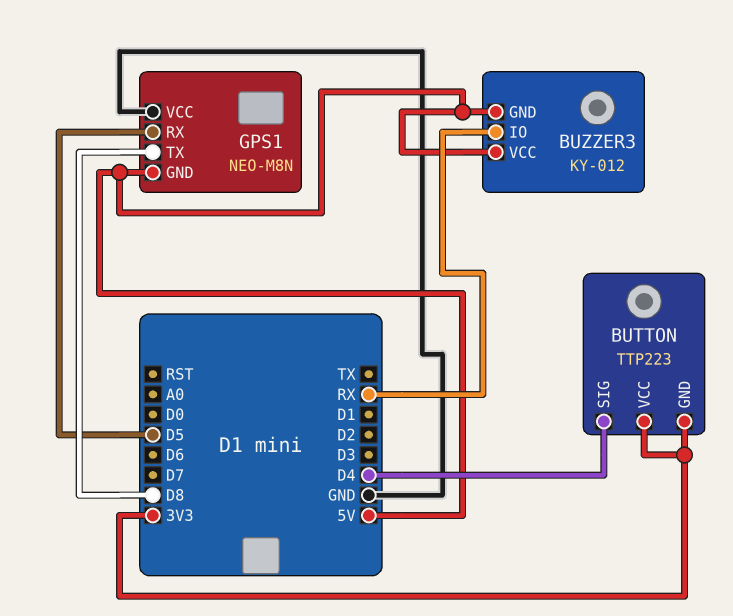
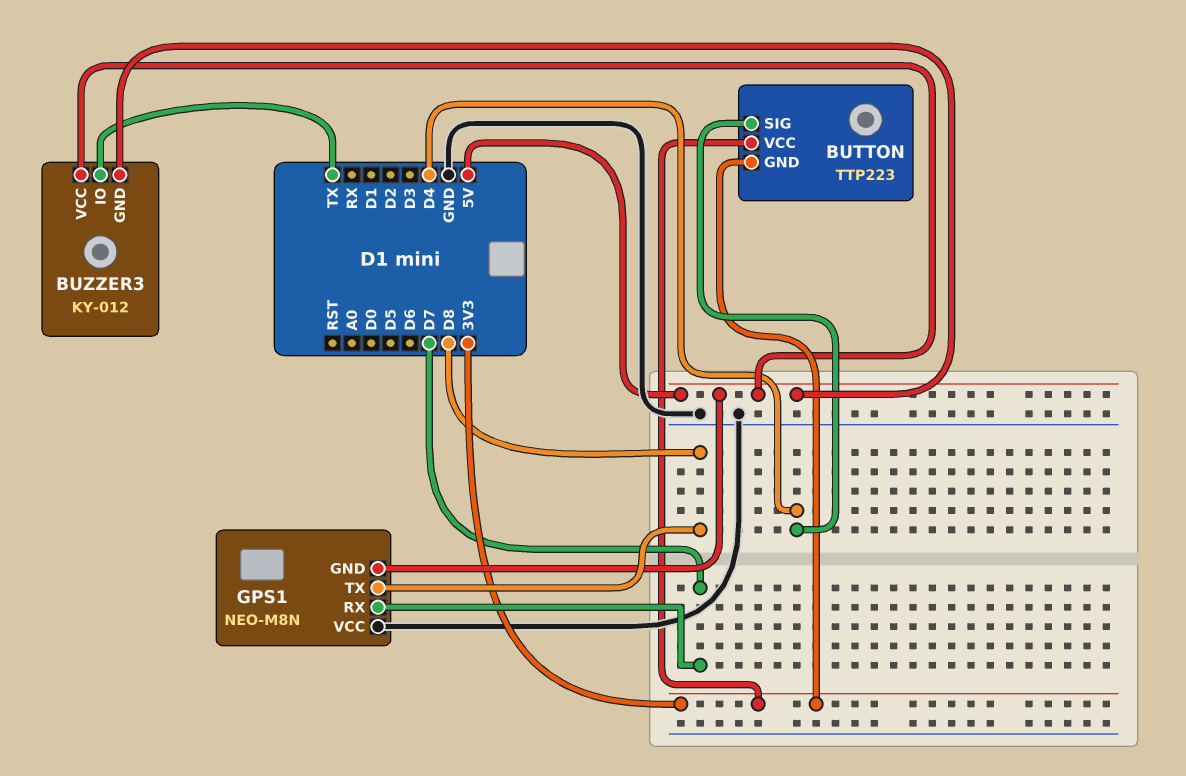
BUZZER3 pin IO: RX -> TX
GPS1 pin RX: D5 -> D7

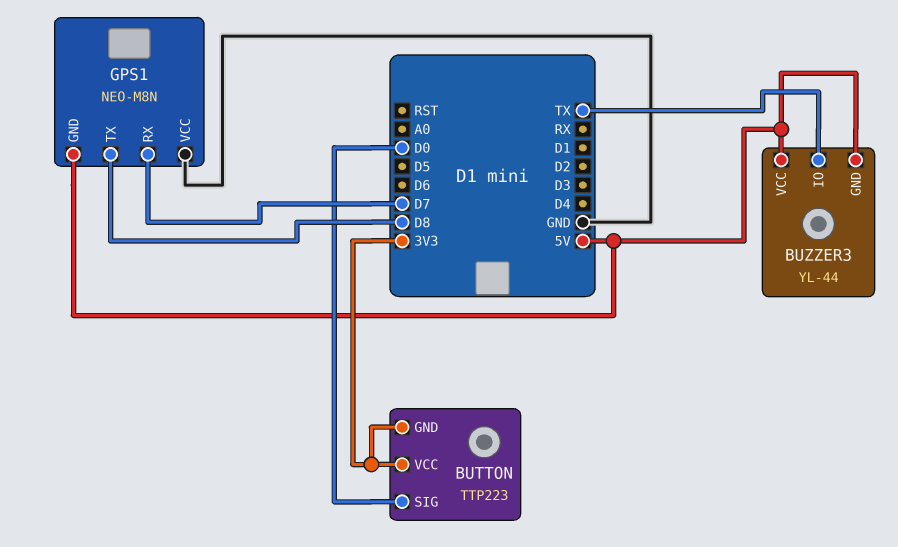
BUTTON pin SIG: D4 -> D0
BUZZER3: KY-012 -> YL-44

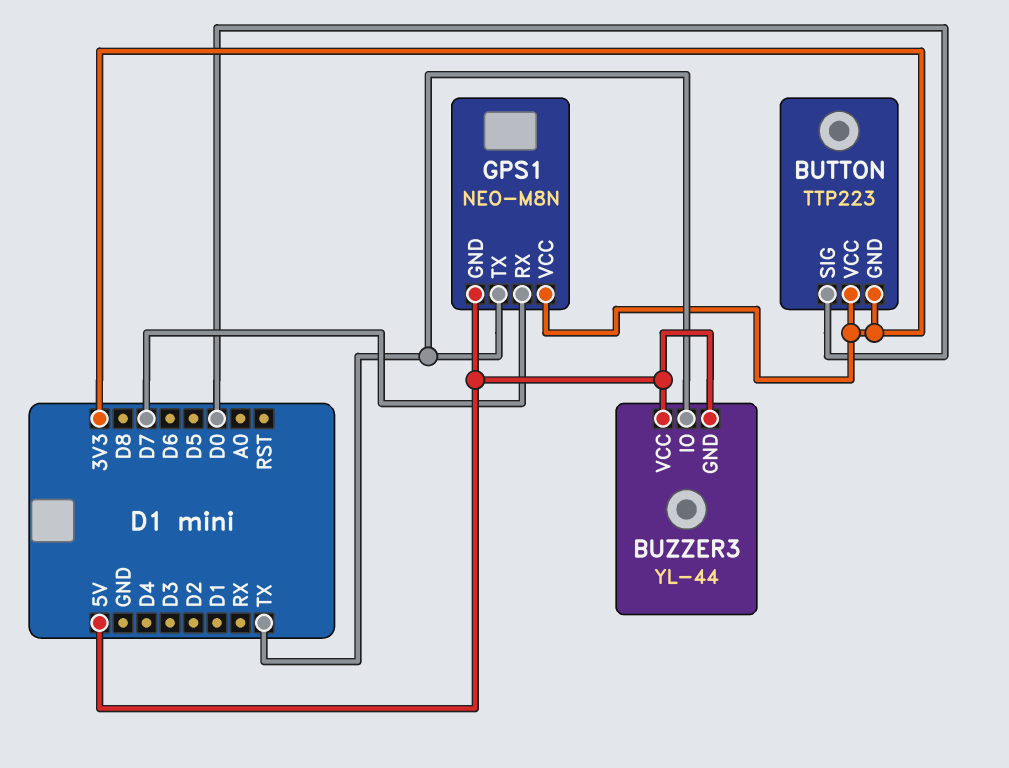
GPS1 pin TX: D8 -> TX
GPS1 pin VCC: GND -> 3V3

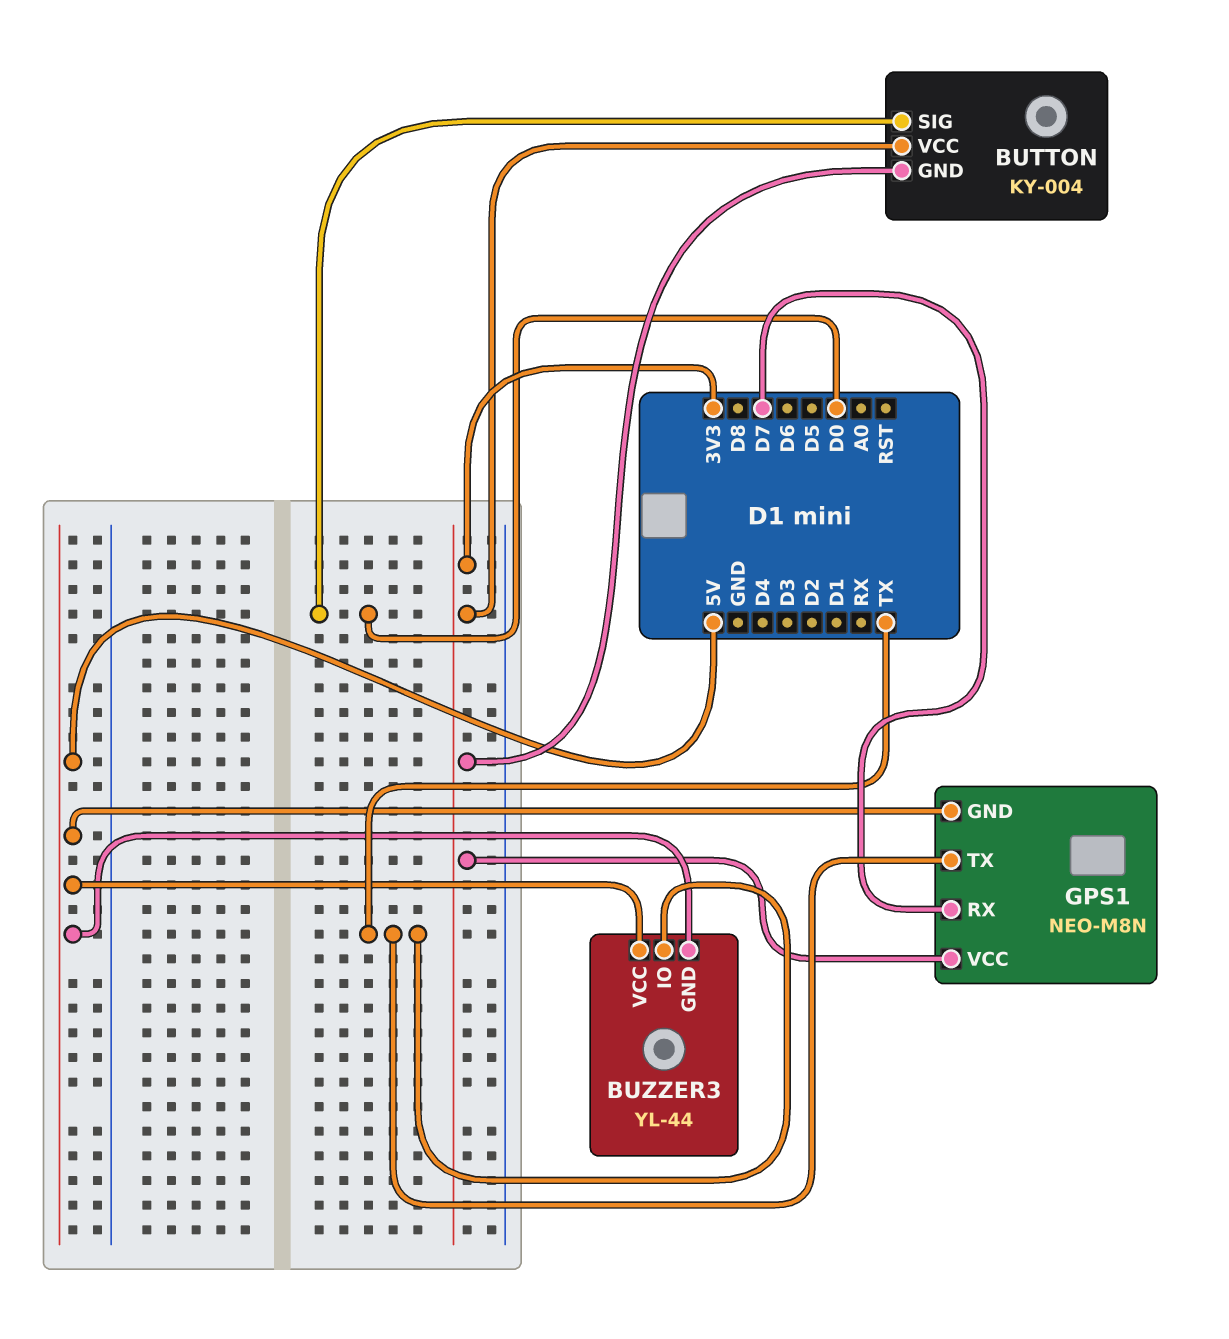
BUTTON: TTP223 -> KY-004

